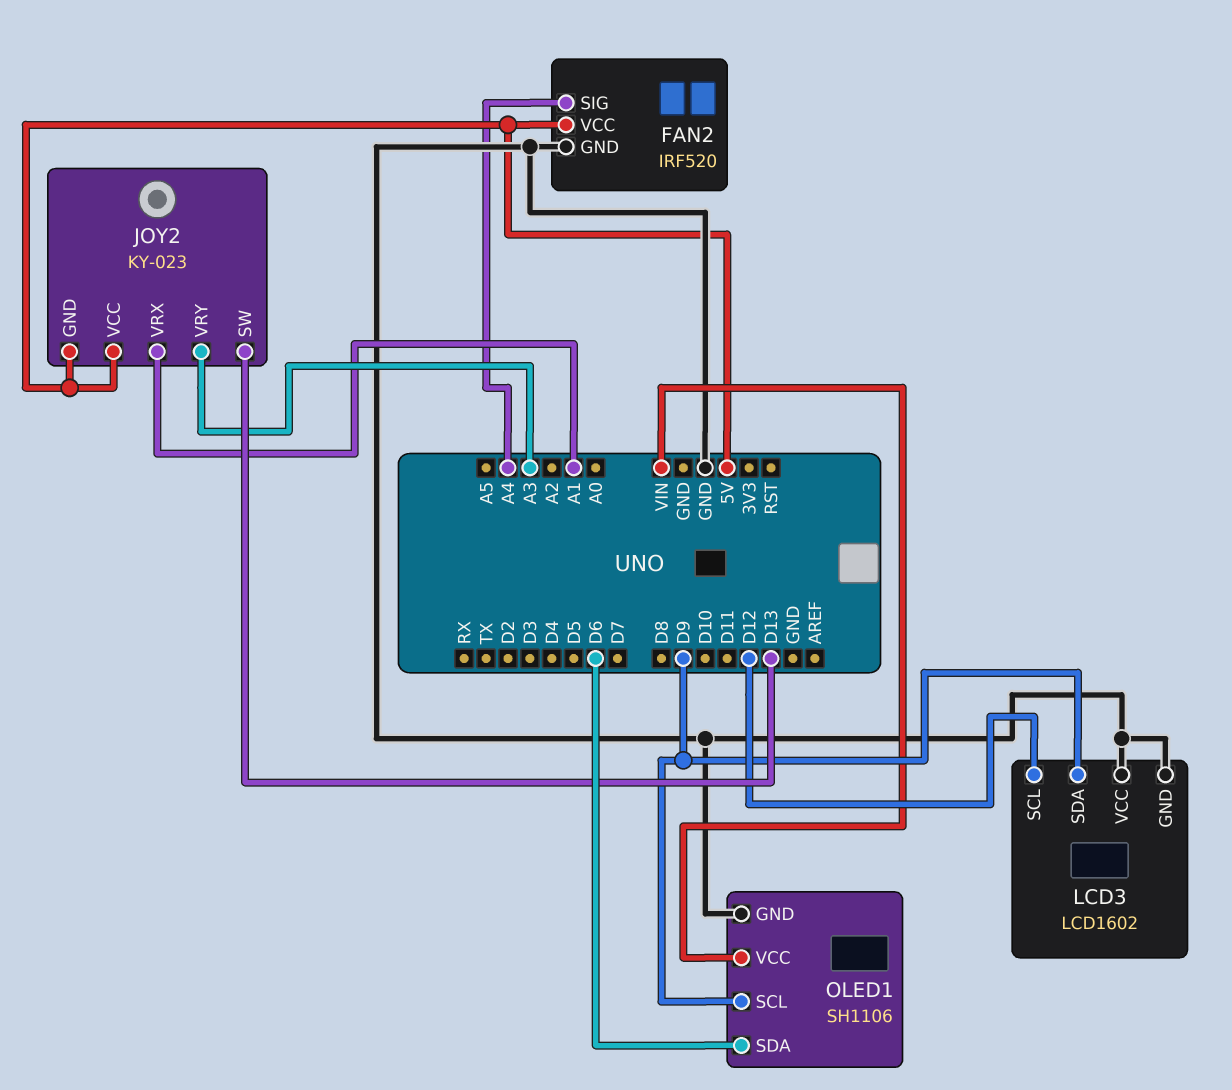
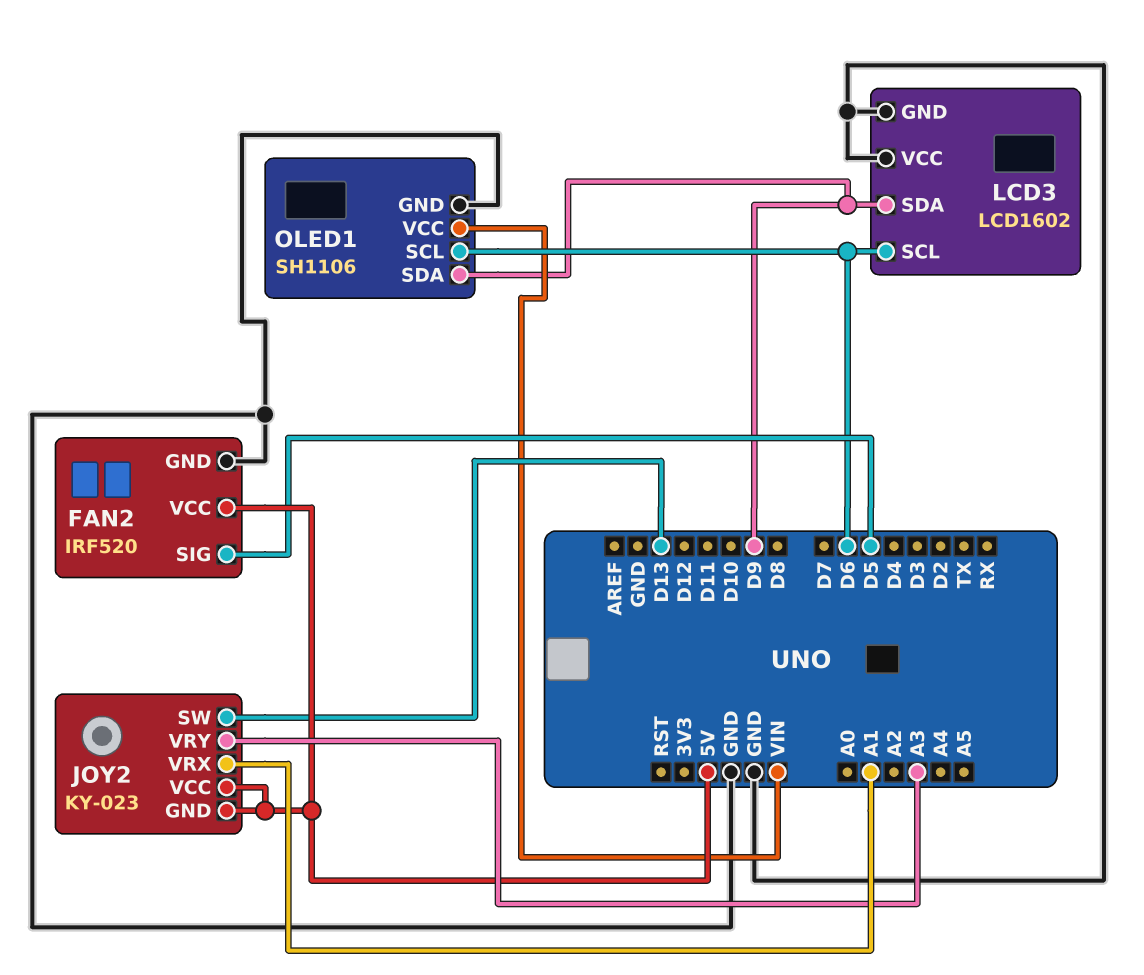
FAN2 pin SIG: A4 -> D5
LCD3 pin SCL: D12 -> D6
OLED1 pin SCL: D9 -> D6
OLED1 pin SDA: D6 -> D9

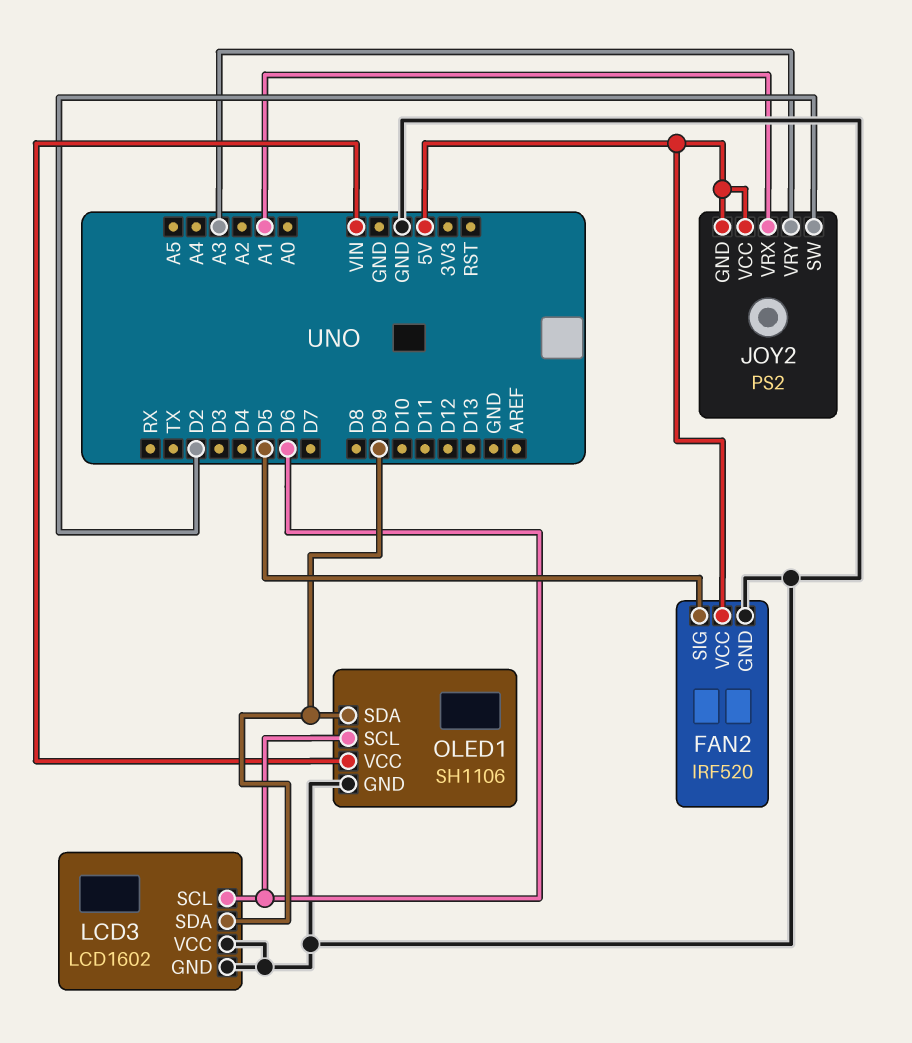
JOY2: KY-023 -> PS2
JOY2 pin SW: D13 -> D2

